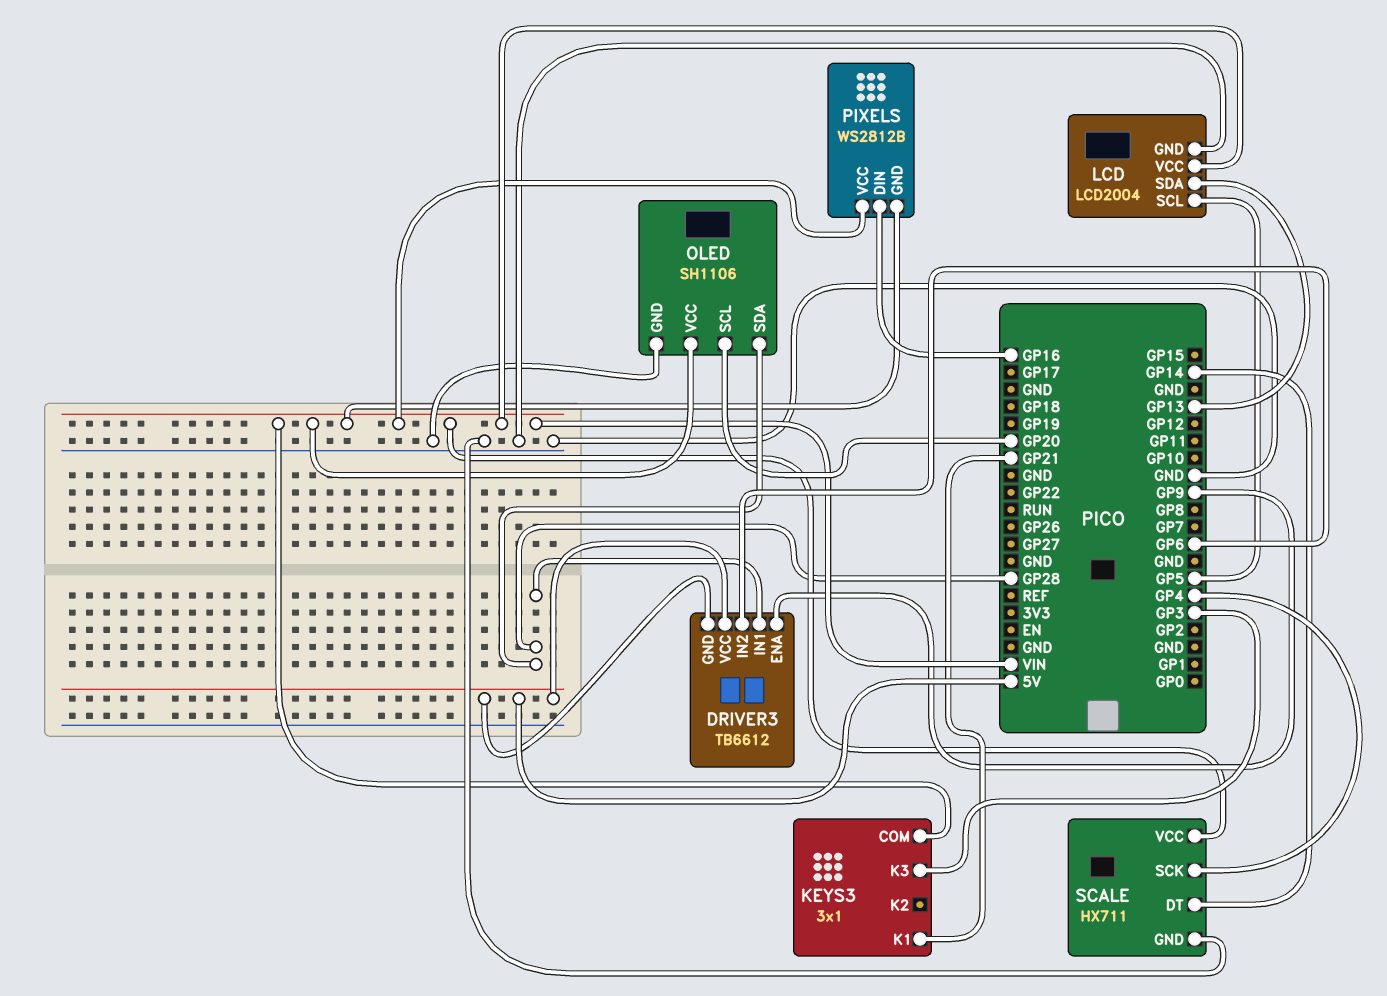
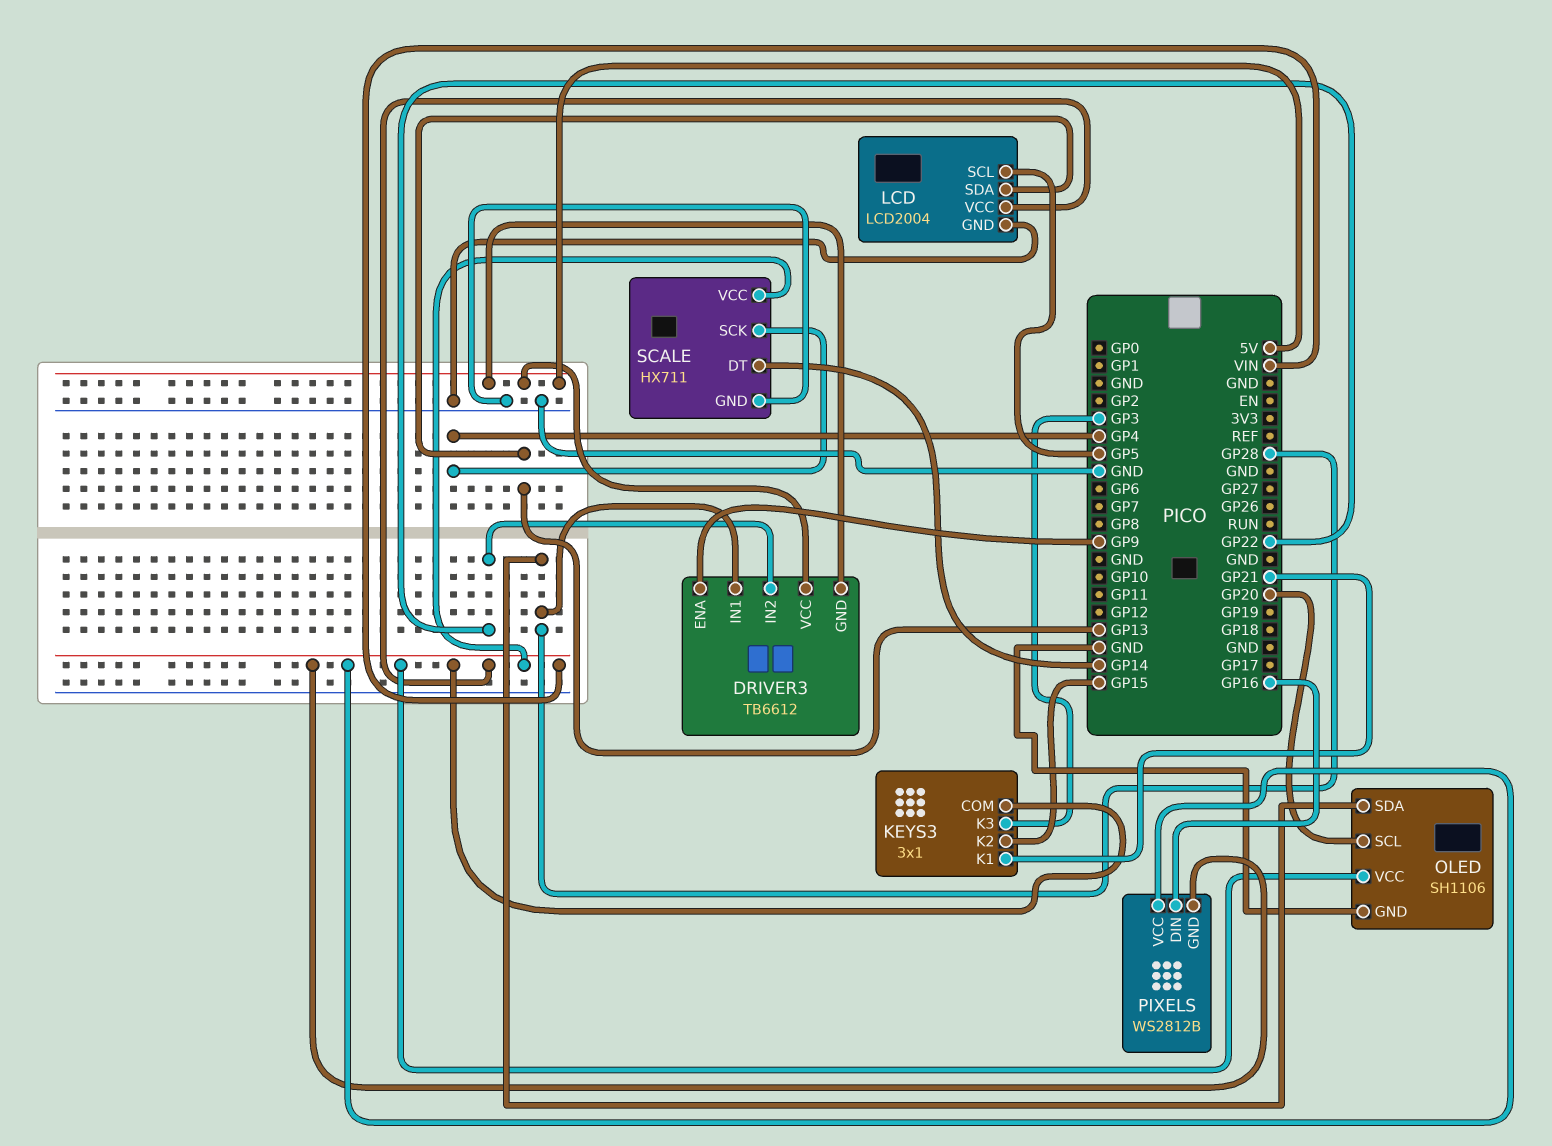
DRIVER3 pin IN2: GP6 -> GP22
KEYS3 pin K2: none -> GP15

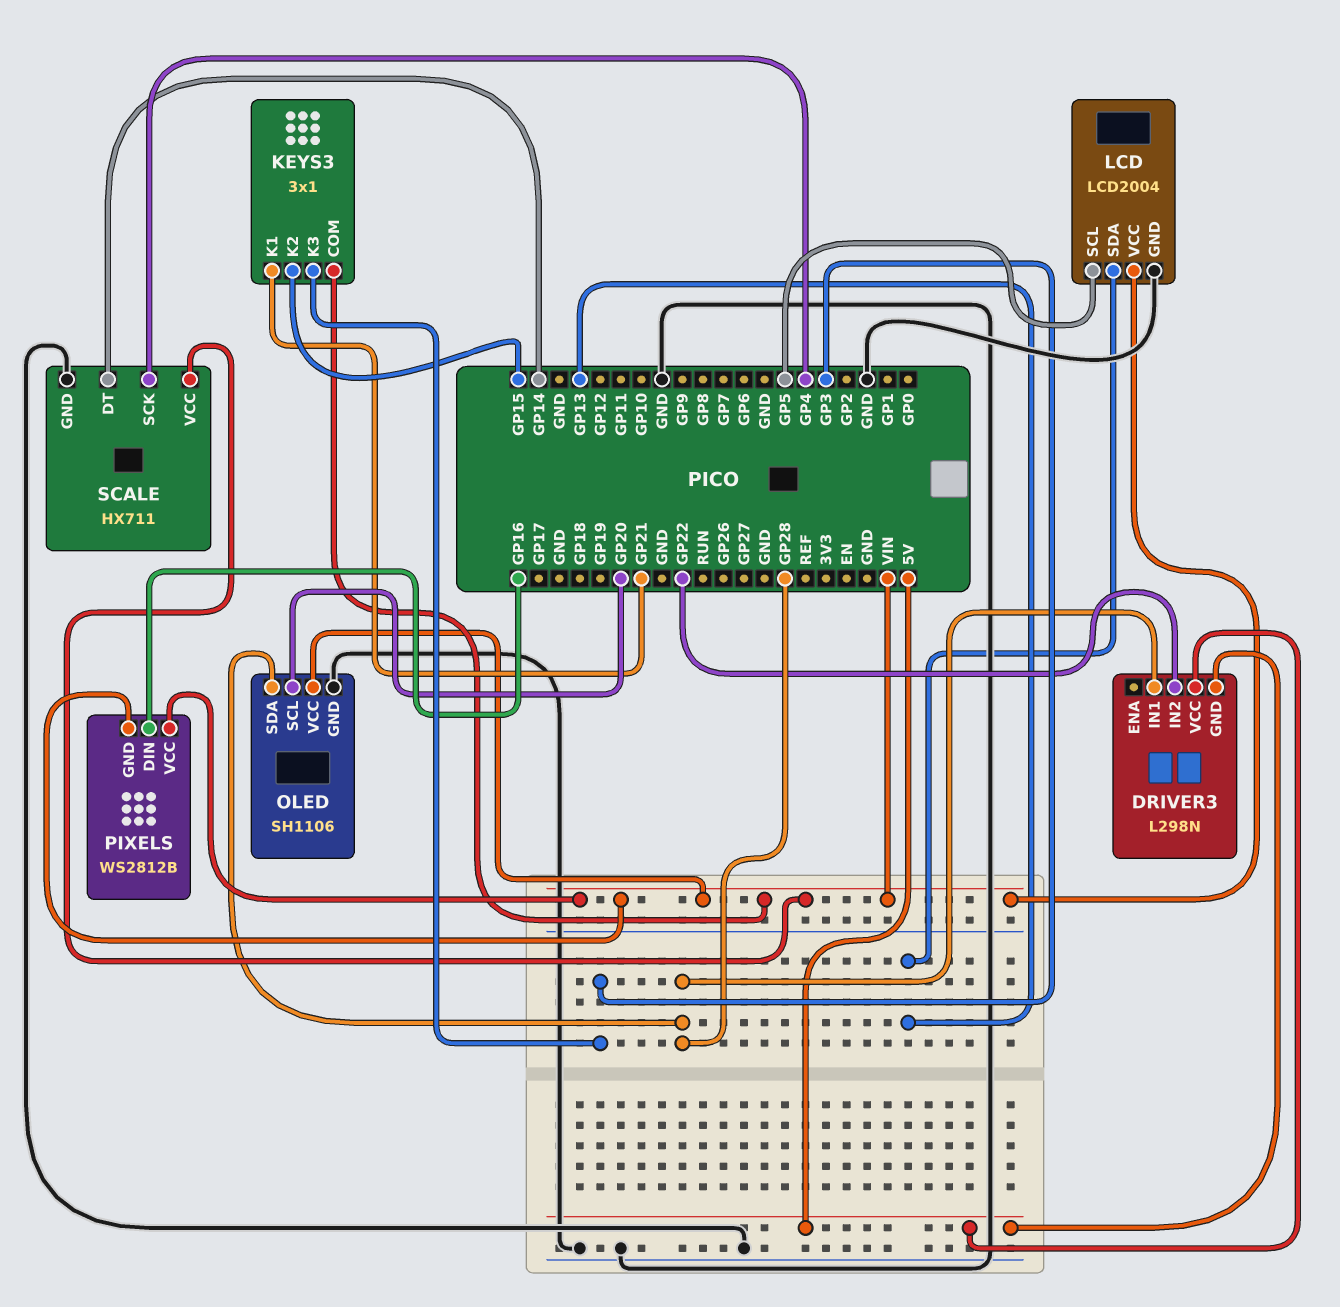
DRIVER3: TB6612 -> L298N
DRIVER3 pin ENA: GP9 -> none

